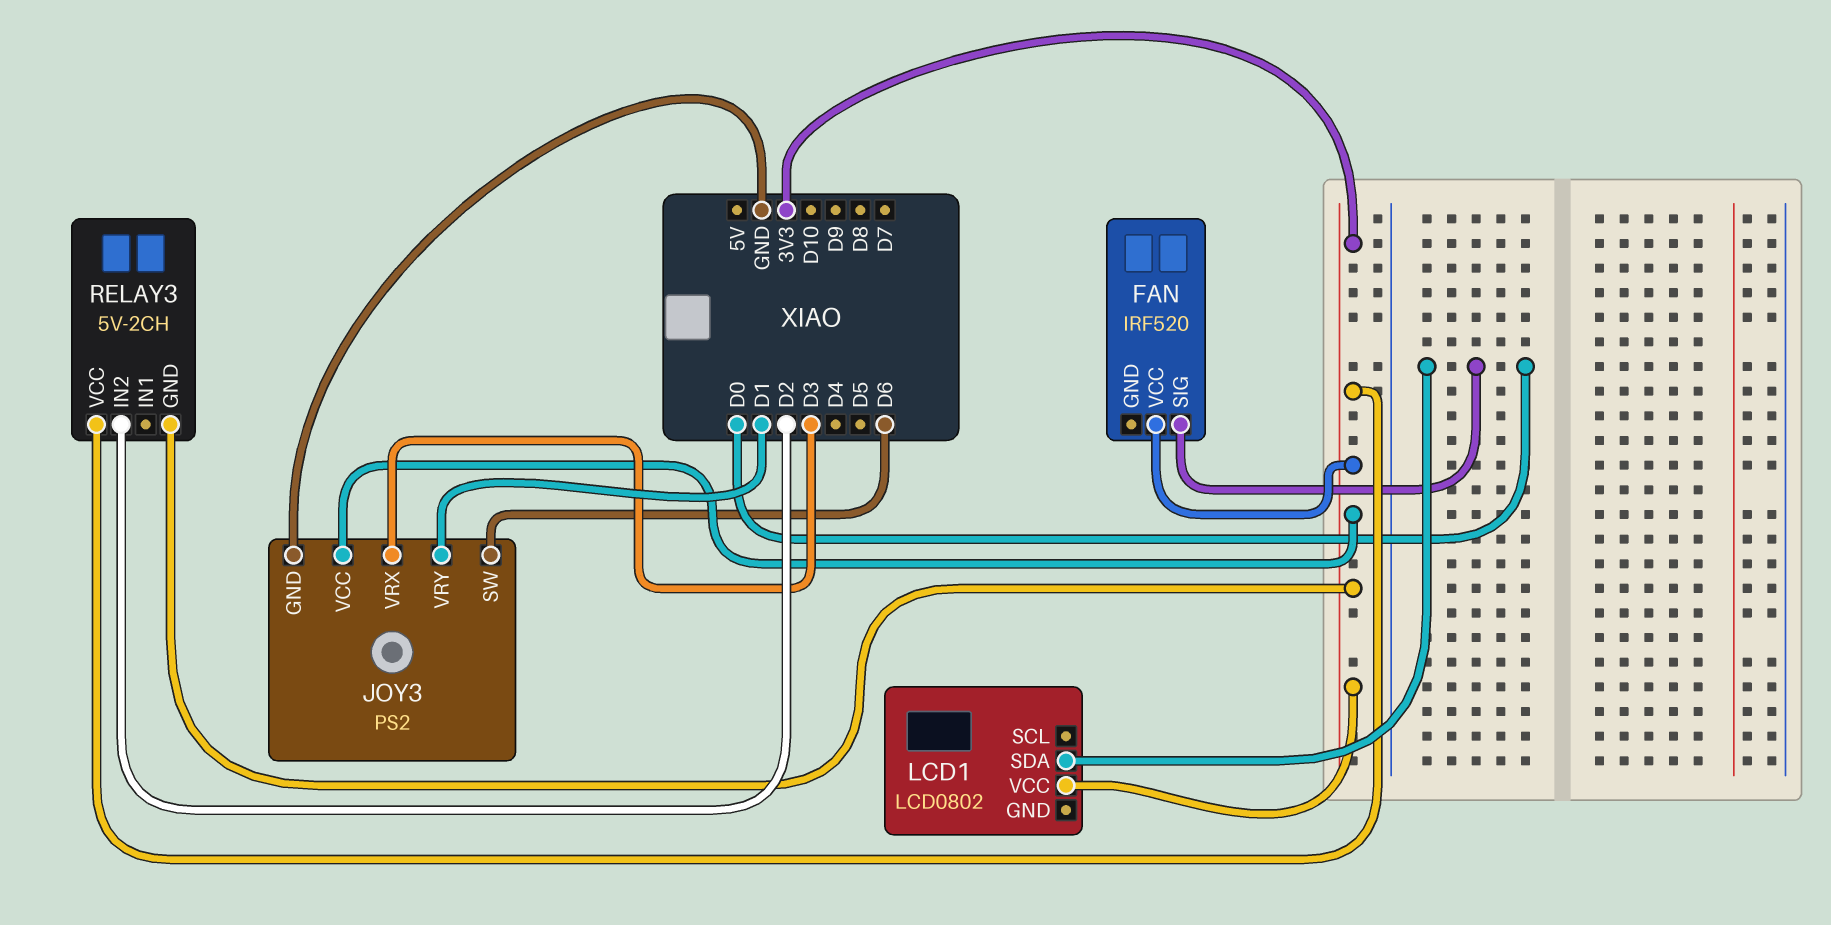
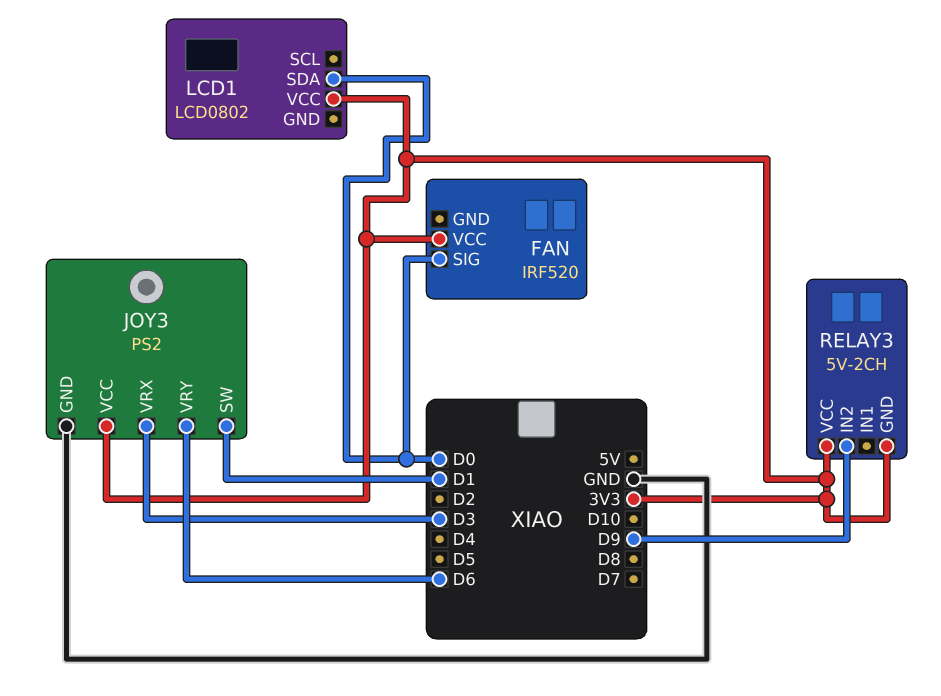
JOY3 pin SW: D6 -> D1
JOY3 pin VRY: D1 -> D6
RELAY3 pin IN2: D2 -> D9

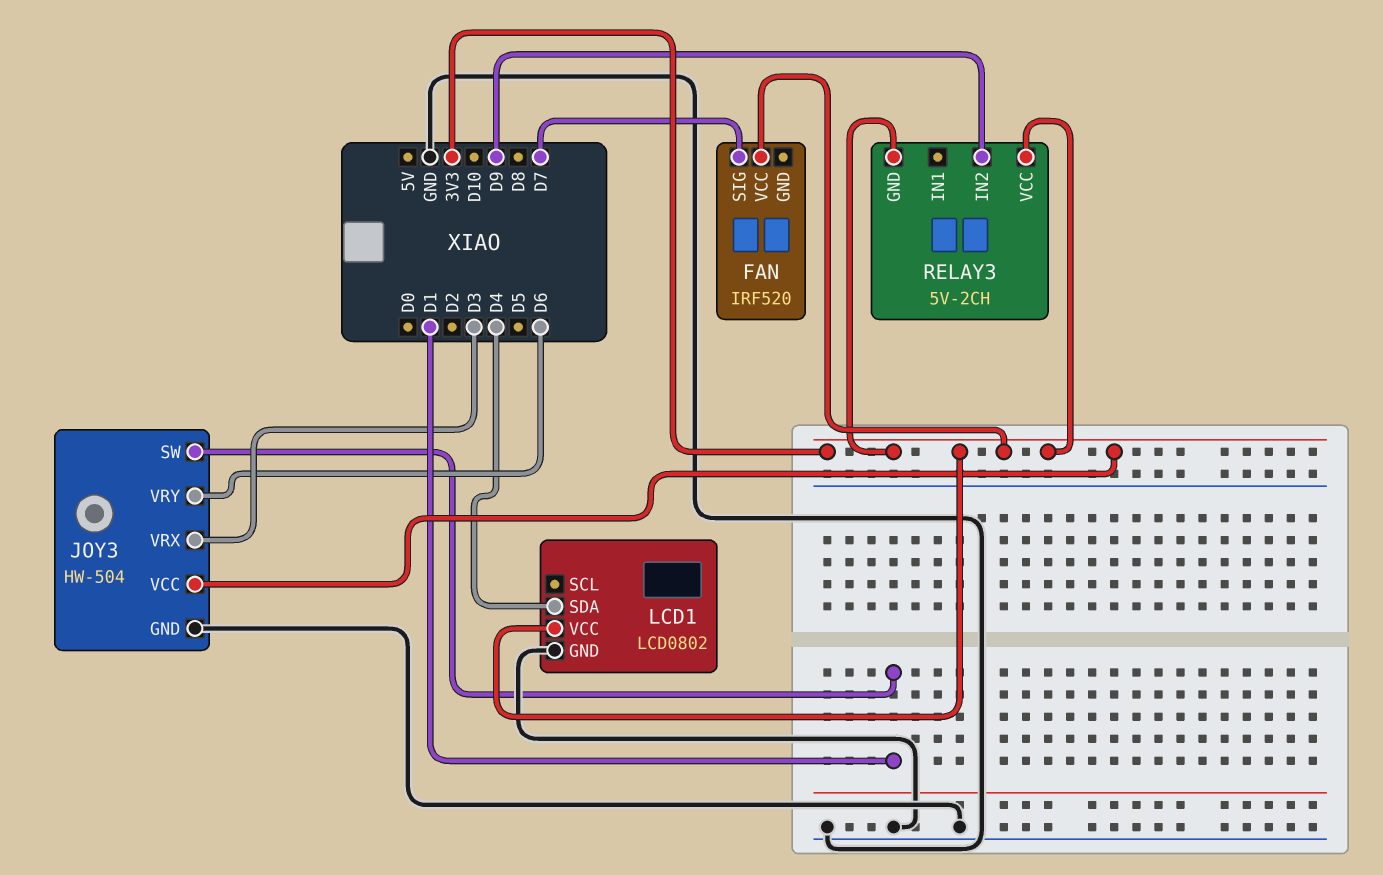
FAN pin SIG: D0 -> D7
JOY3: PS2 -> HW-504
LCD1 pin GND: none -> GND
LCD1 pin SDA: D0 -> D4

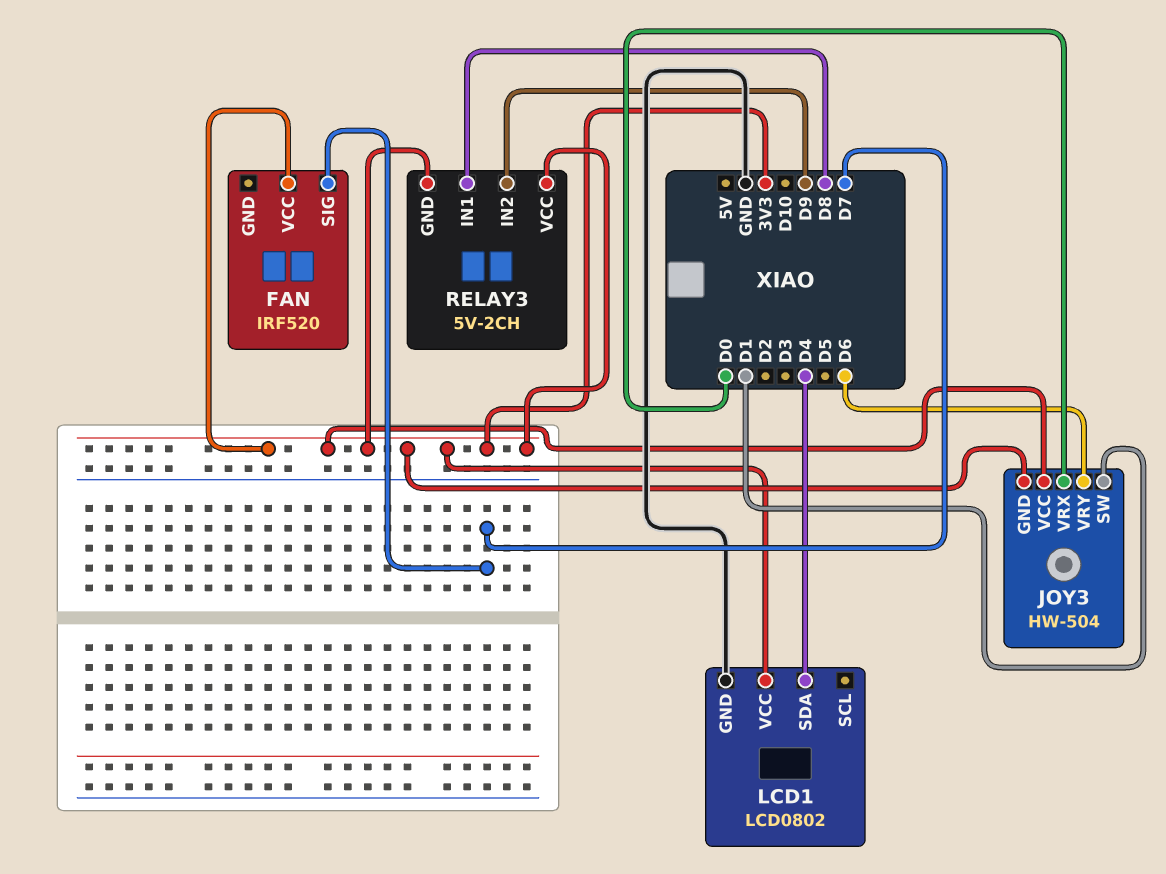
JOY3 pin GND: GND -> 3V3
JOY3 pin VRX: D3 -> D0
RELAY3 pin IN1: none -> D8

